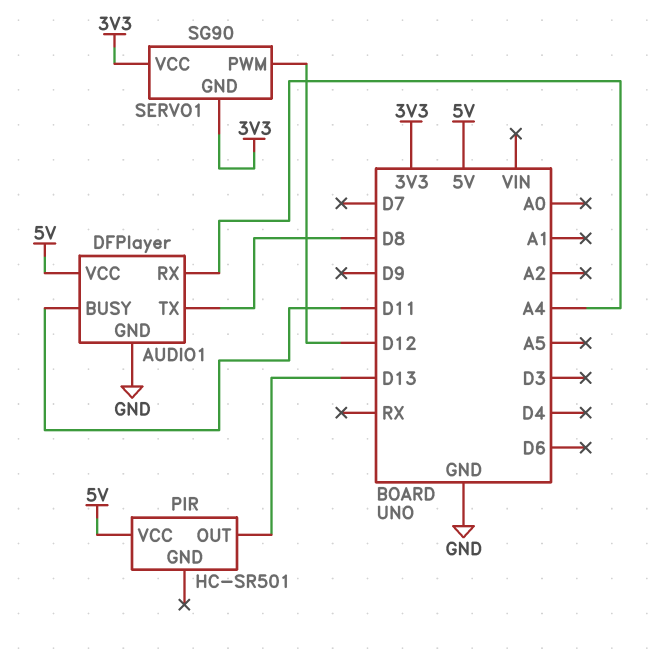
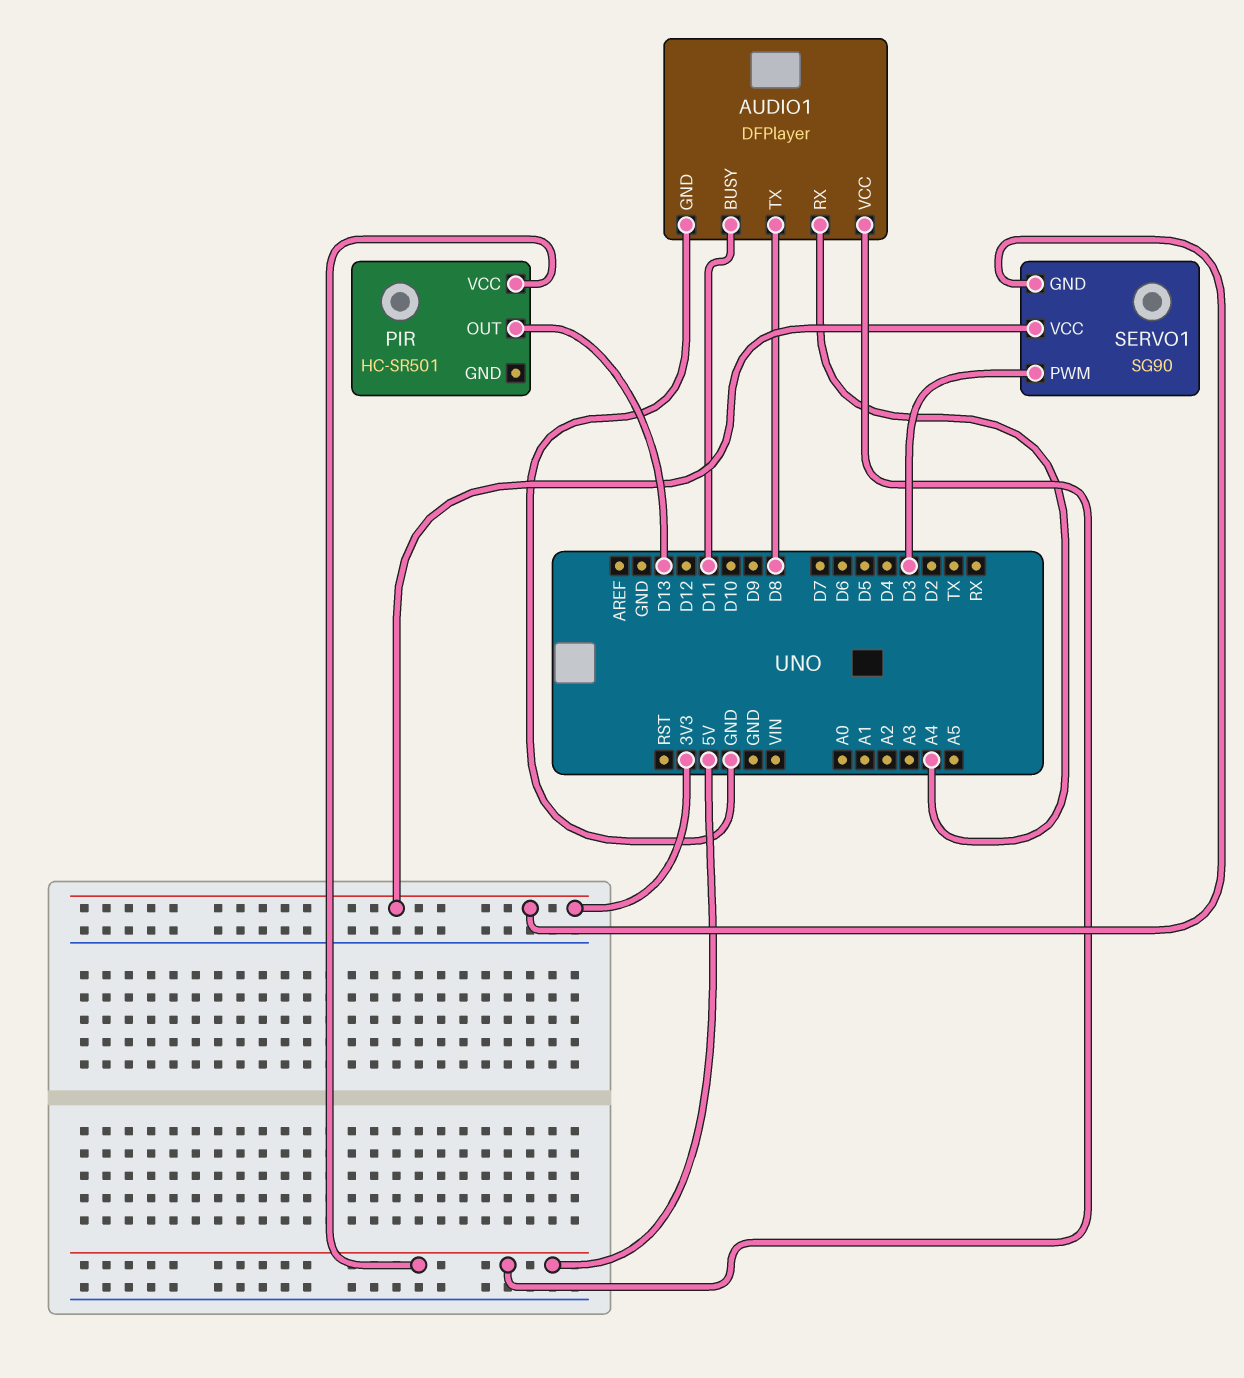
SERVO1 pin PWM: D12 -> D3

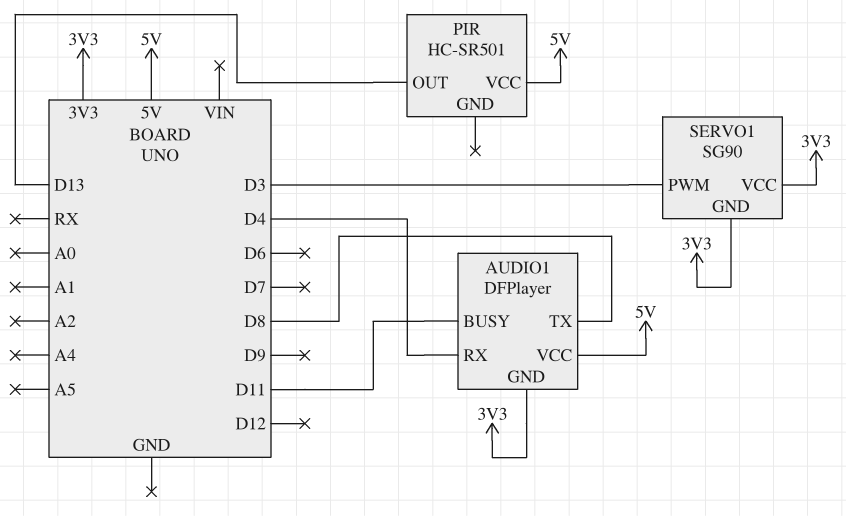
AUDIO1 pin GND: GND -> 3V3
AUDIO1 pin RX: A4 -> D4

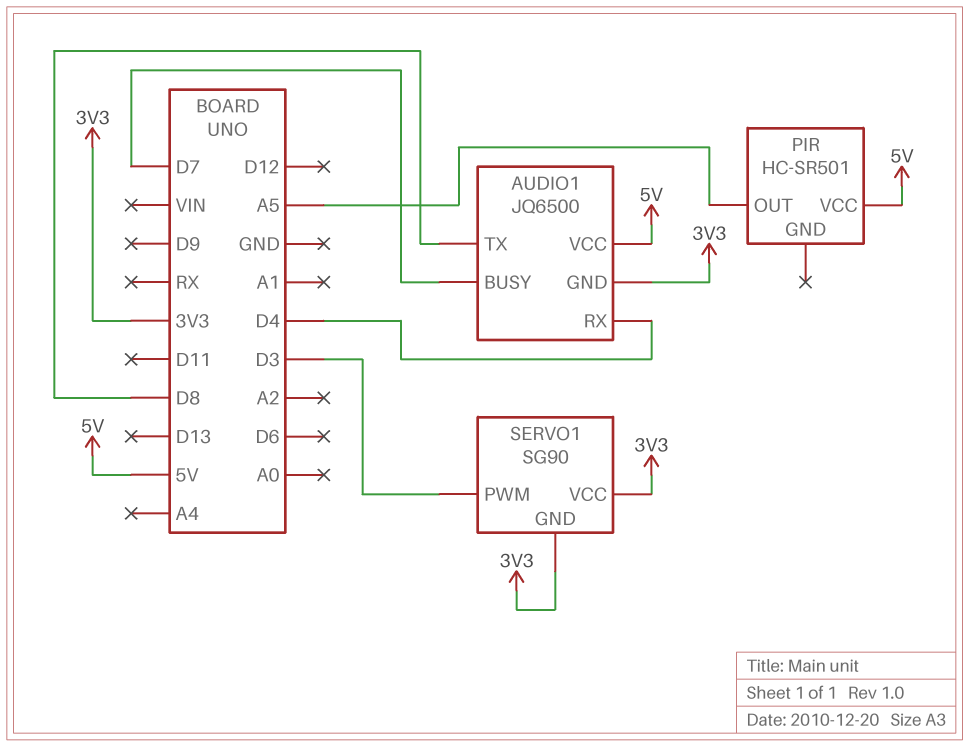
AUDIO1: DFPlayer -> JQ6500
AUDIO1 pin BUSY: D11 -> D7
PIR pin OUT: D13 -> A5

